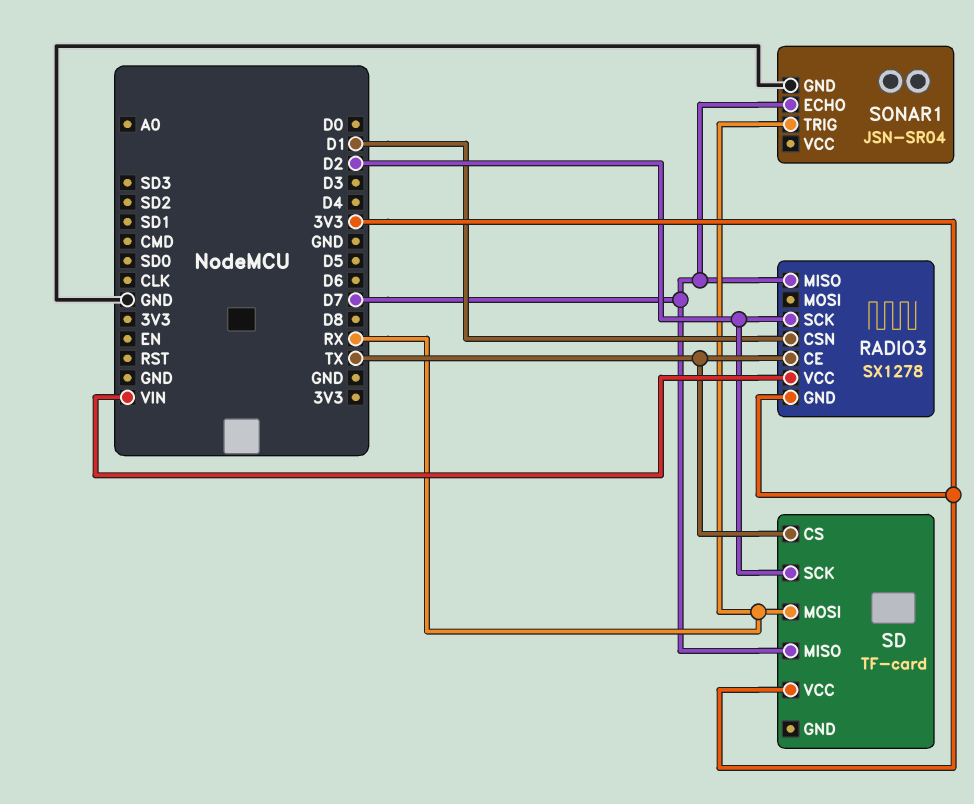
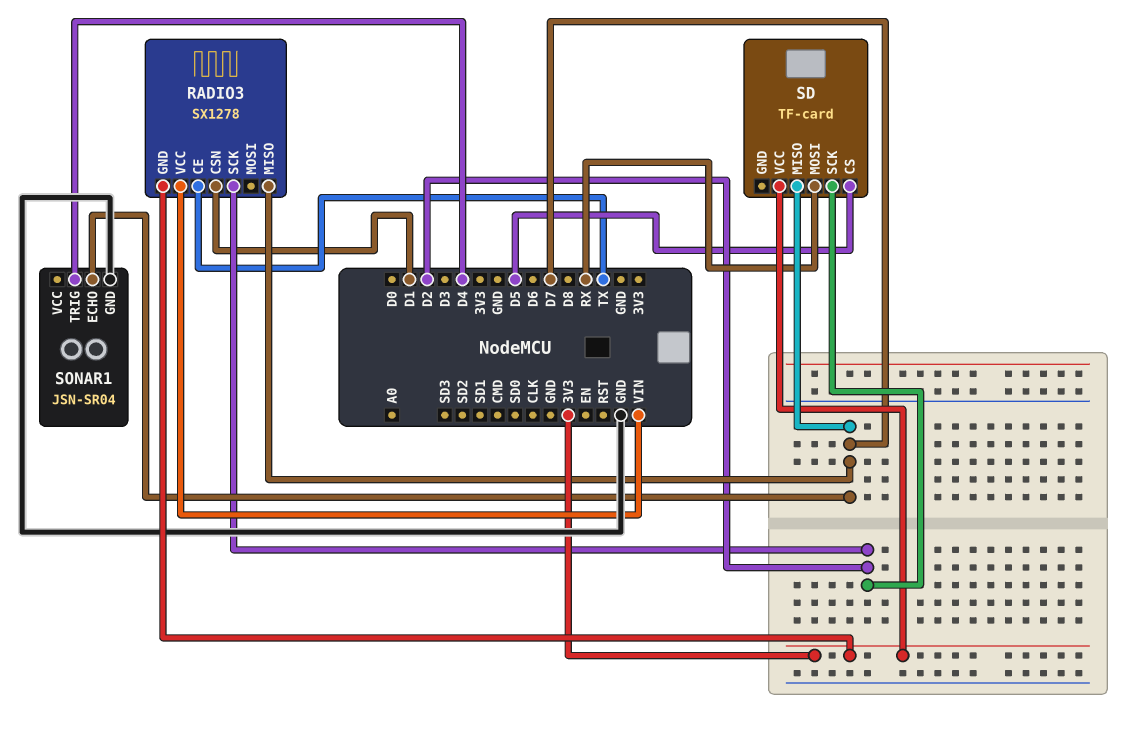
SD pin CS: TX -> D5
SONAR1 pin TRIG: RX -> D4

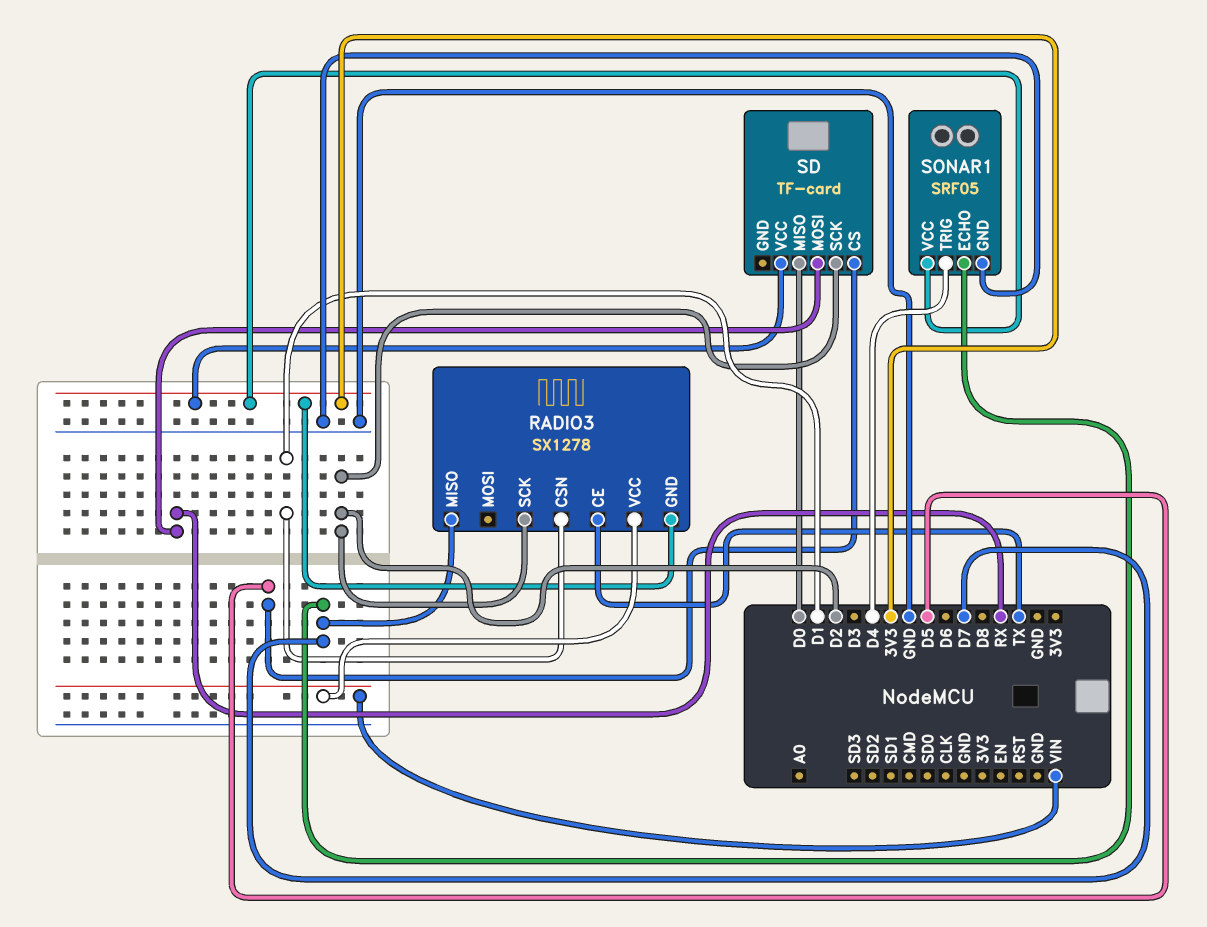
SD pin MISO: D7 -> D0
SONAR1: JSN-SR04 -> SRF05
SONAR1 pin VCC: none -> 3V3

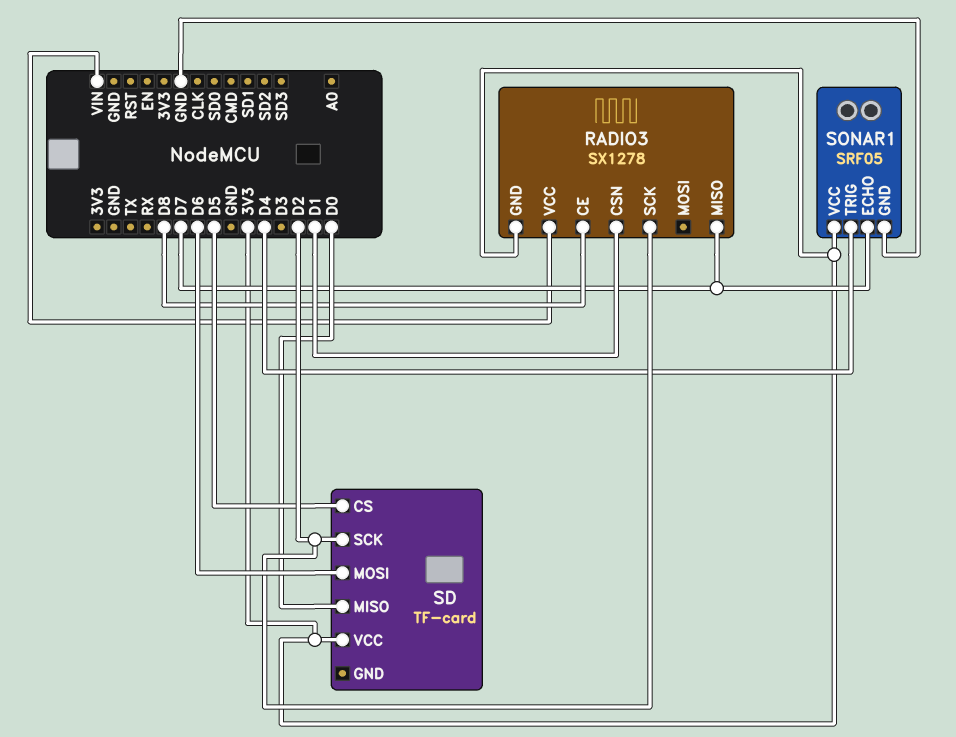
RADIO3 pin CE: TX -> D8
SD pin MOSI: RX -> D6

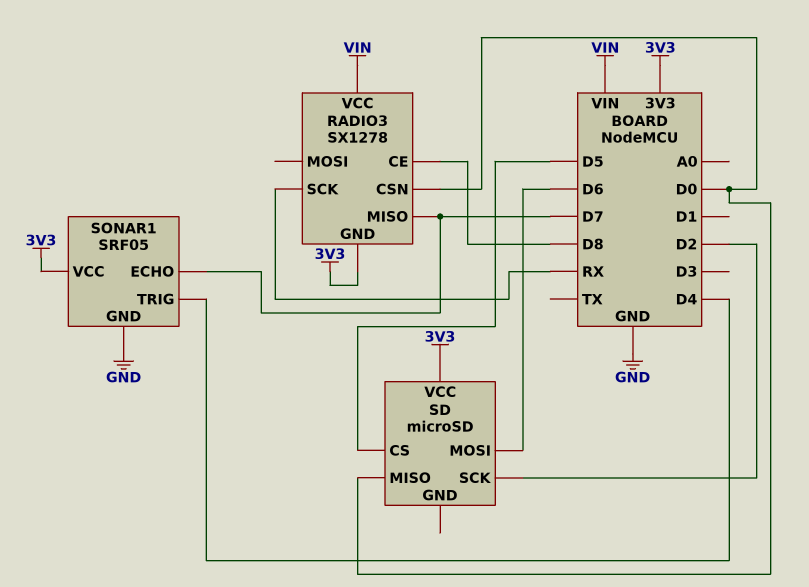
RADIO3 pin CSN: D1 -> D0
RADIO3 pin SCK: D2 -> RX
SD: TF-card -> microSD

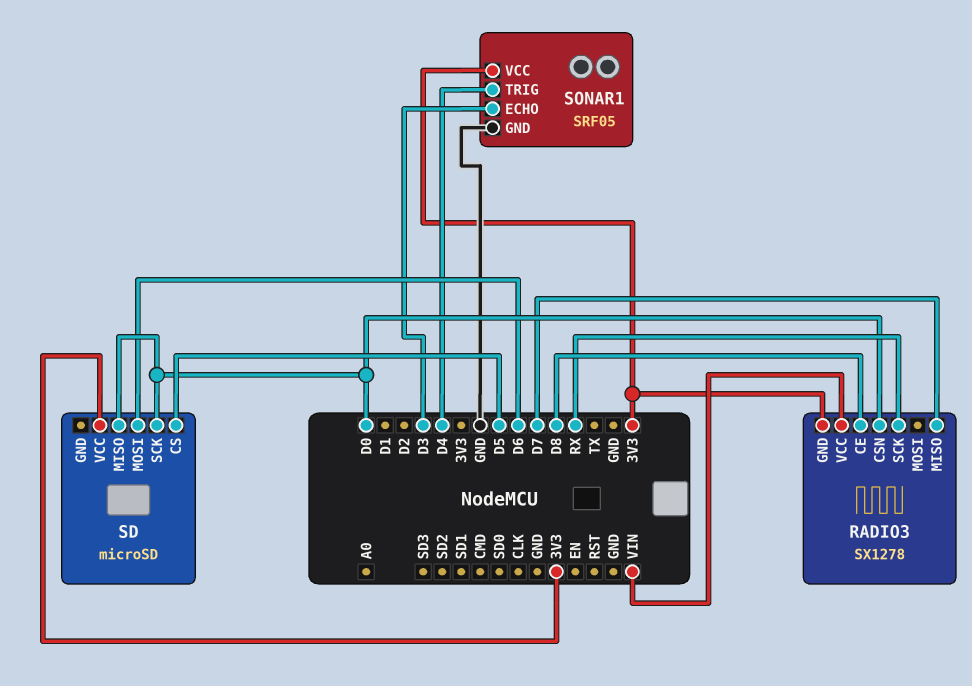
SD pin SCK: D2 -> D0
SONAR1 pin ECHO: D7 -> D3

